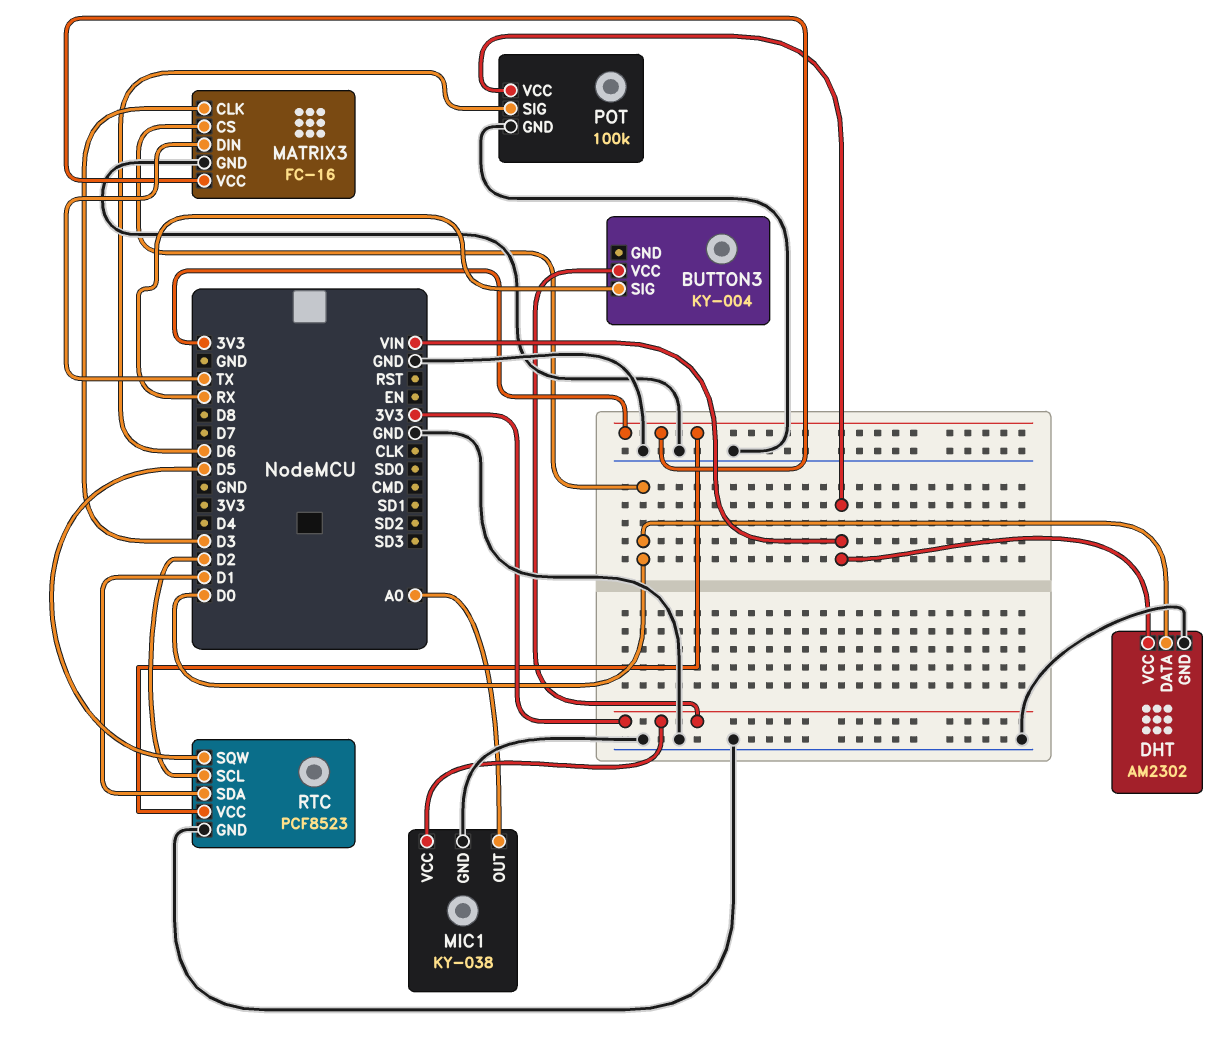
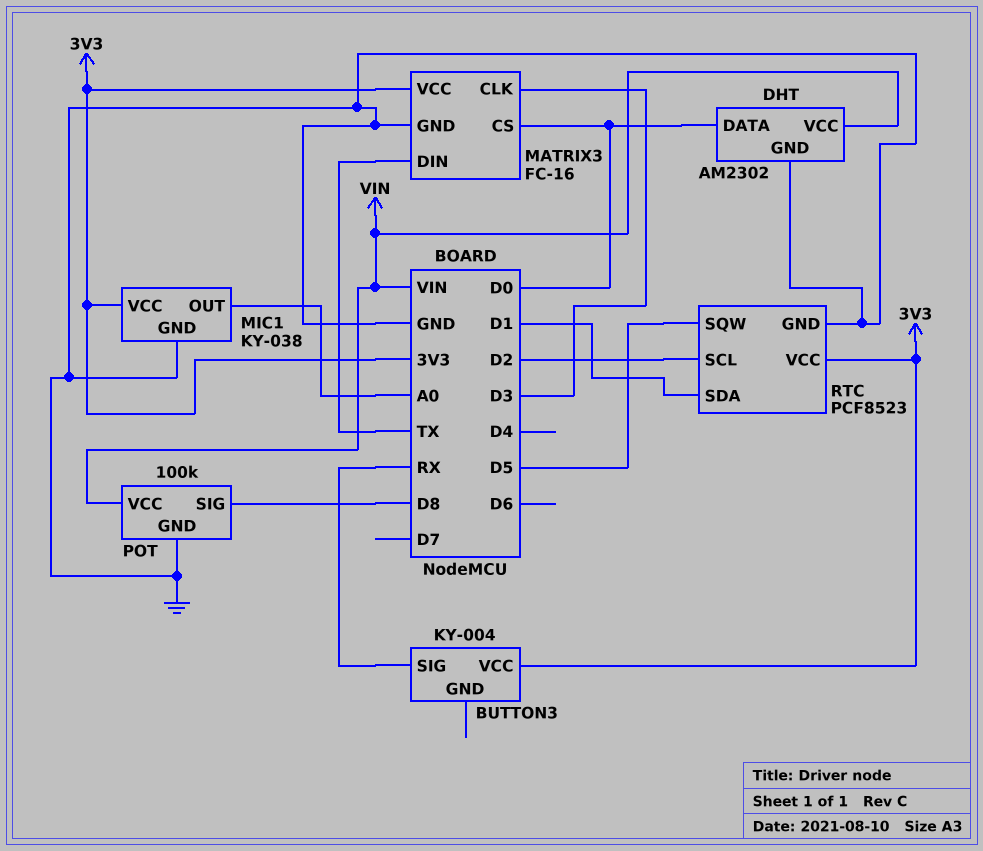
POT pin SIG: D6 -> D8

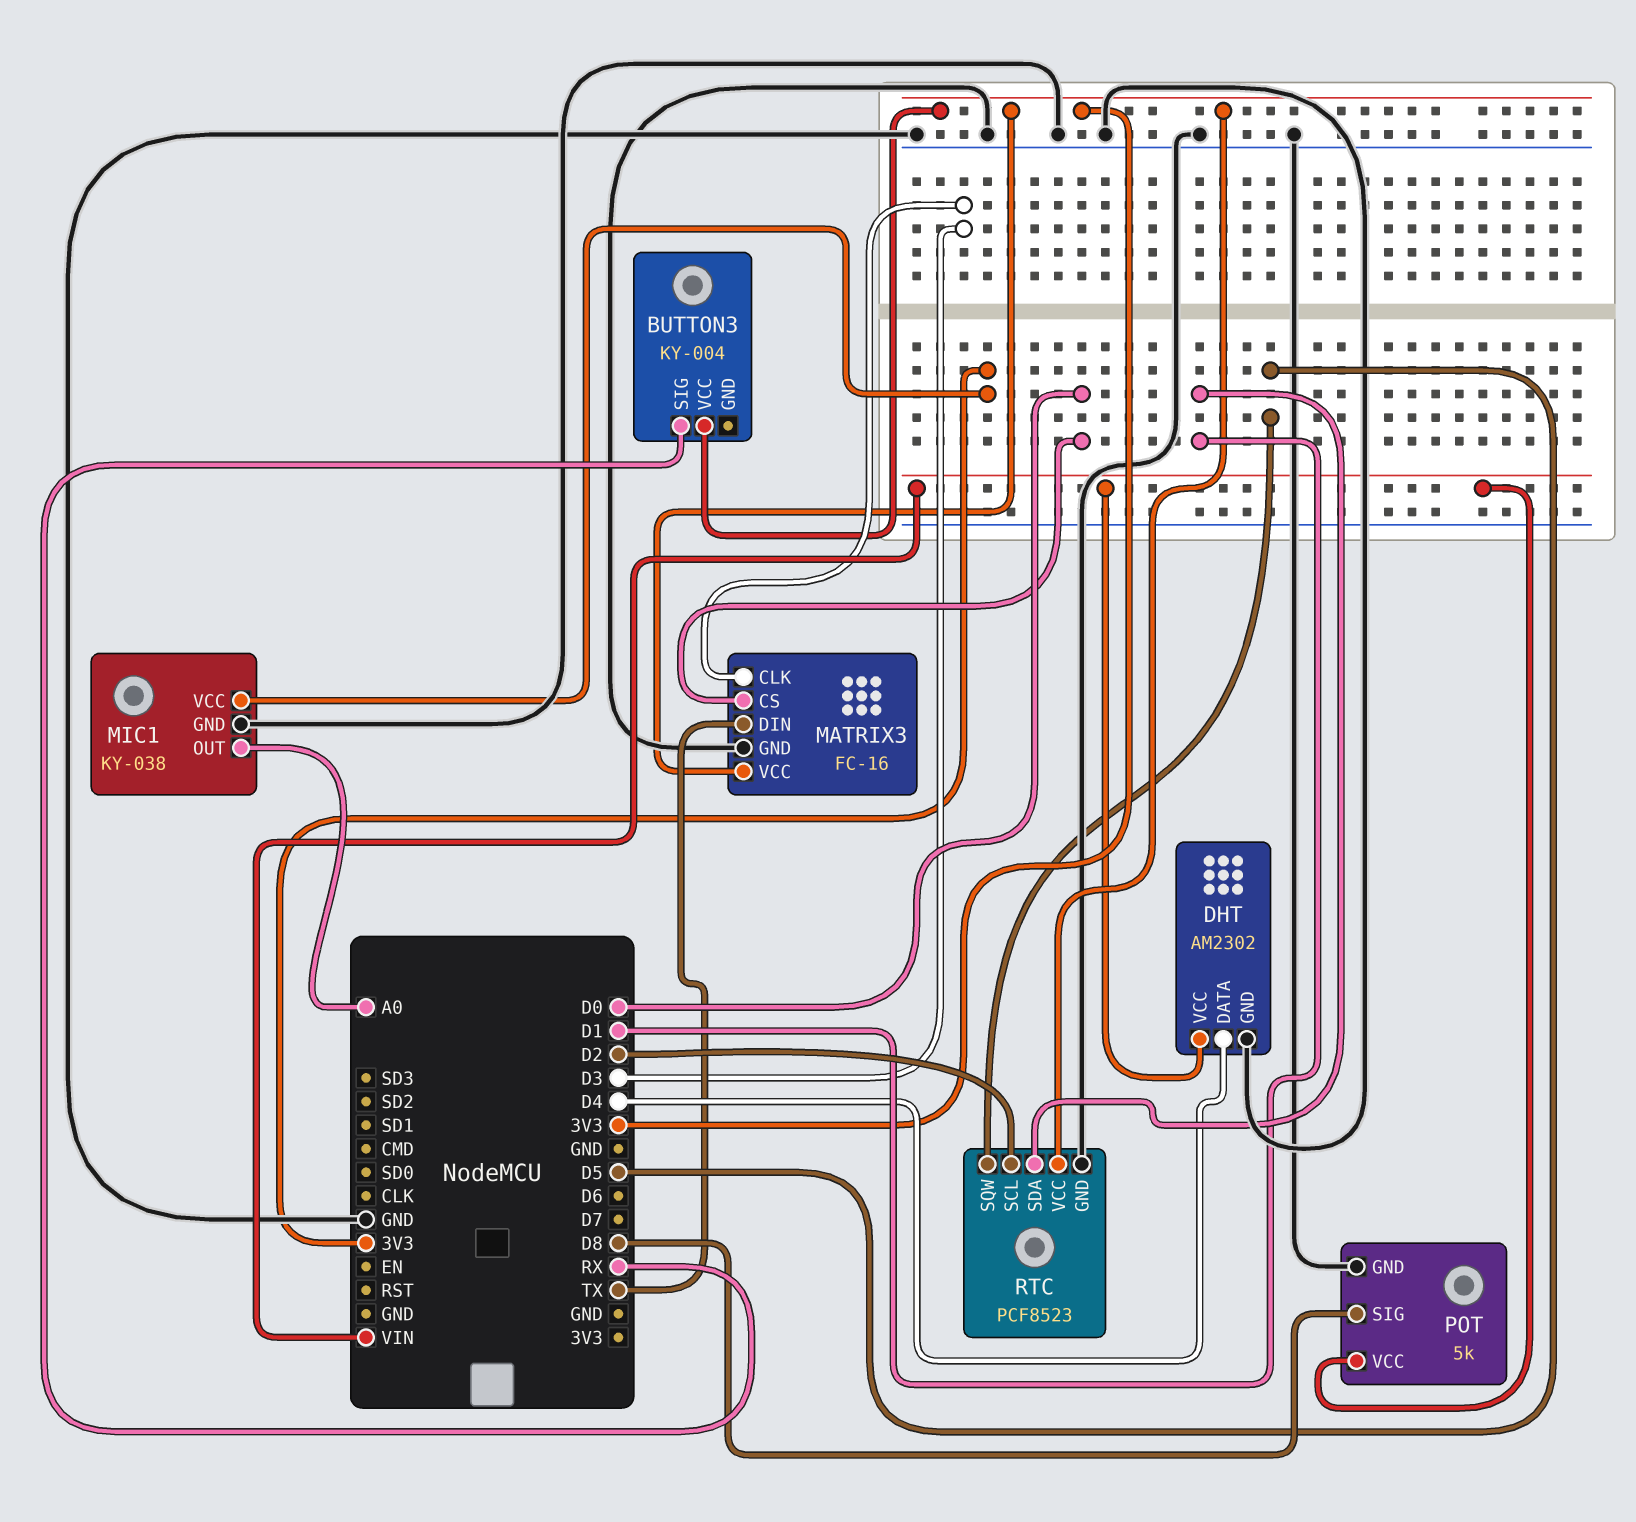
DHT pin DATA: D0 -> D4
POT: 100k -> 5k

